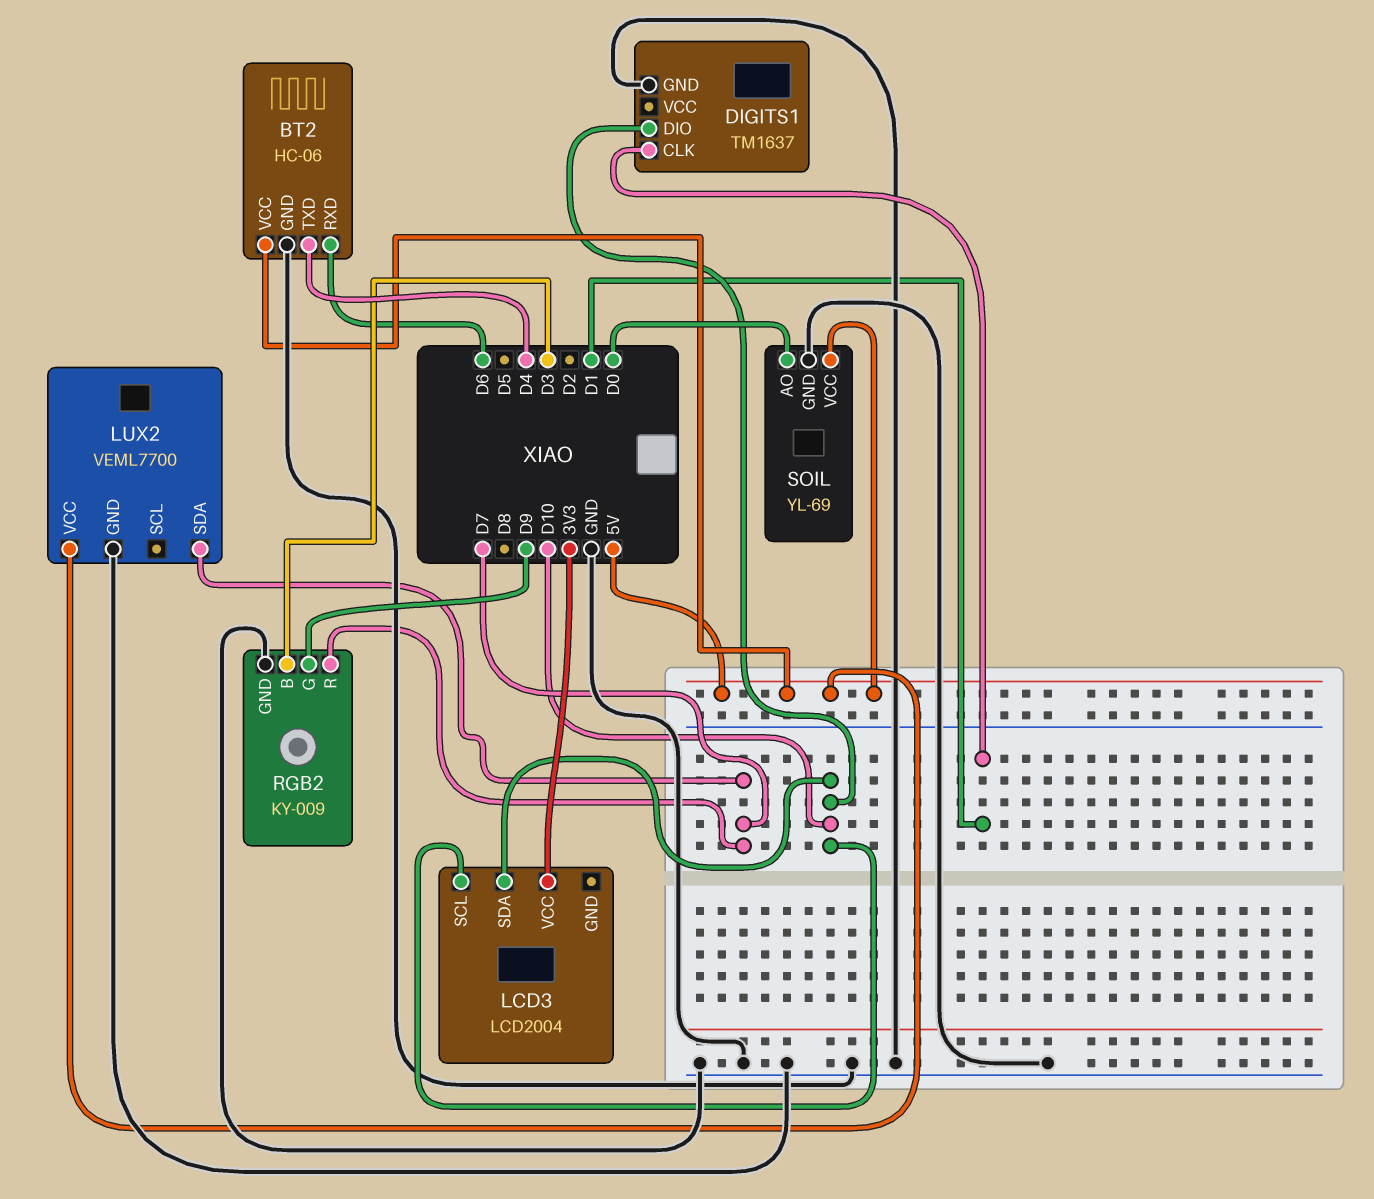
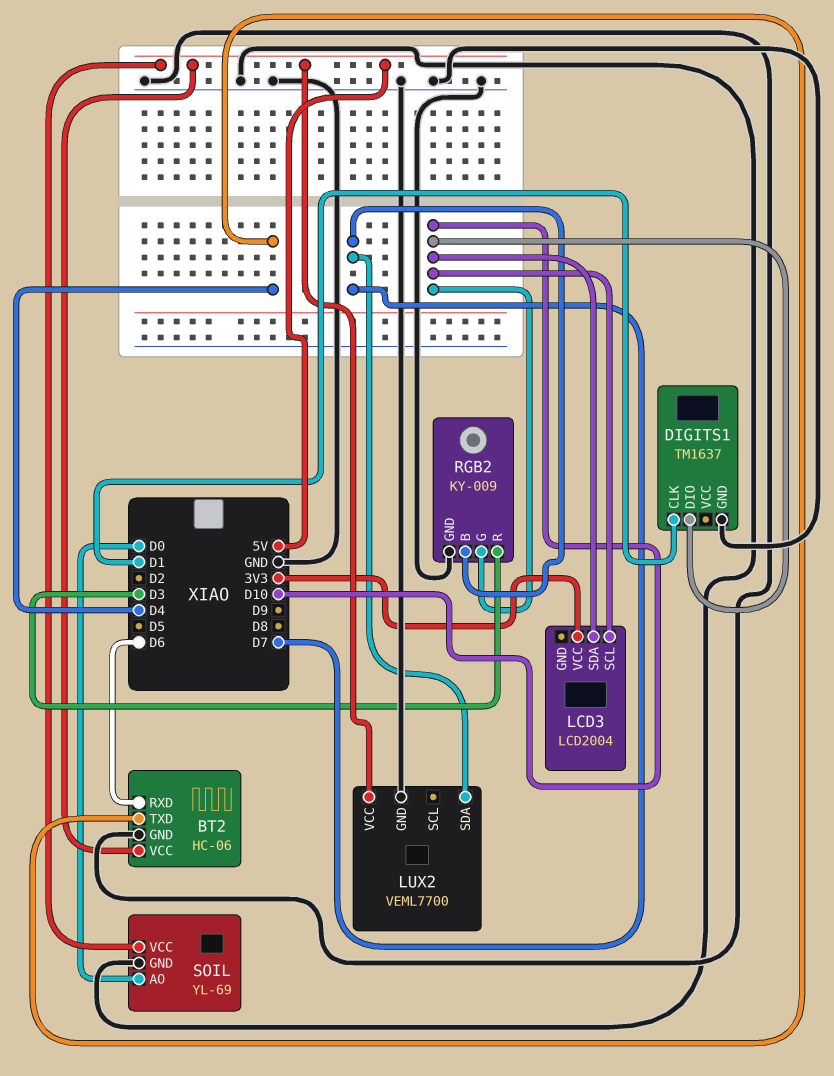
RGB2 pin B: D3 -> D7
RGB2 pin G: D9 -> D10
RGB2 pin R: D7 -> D3

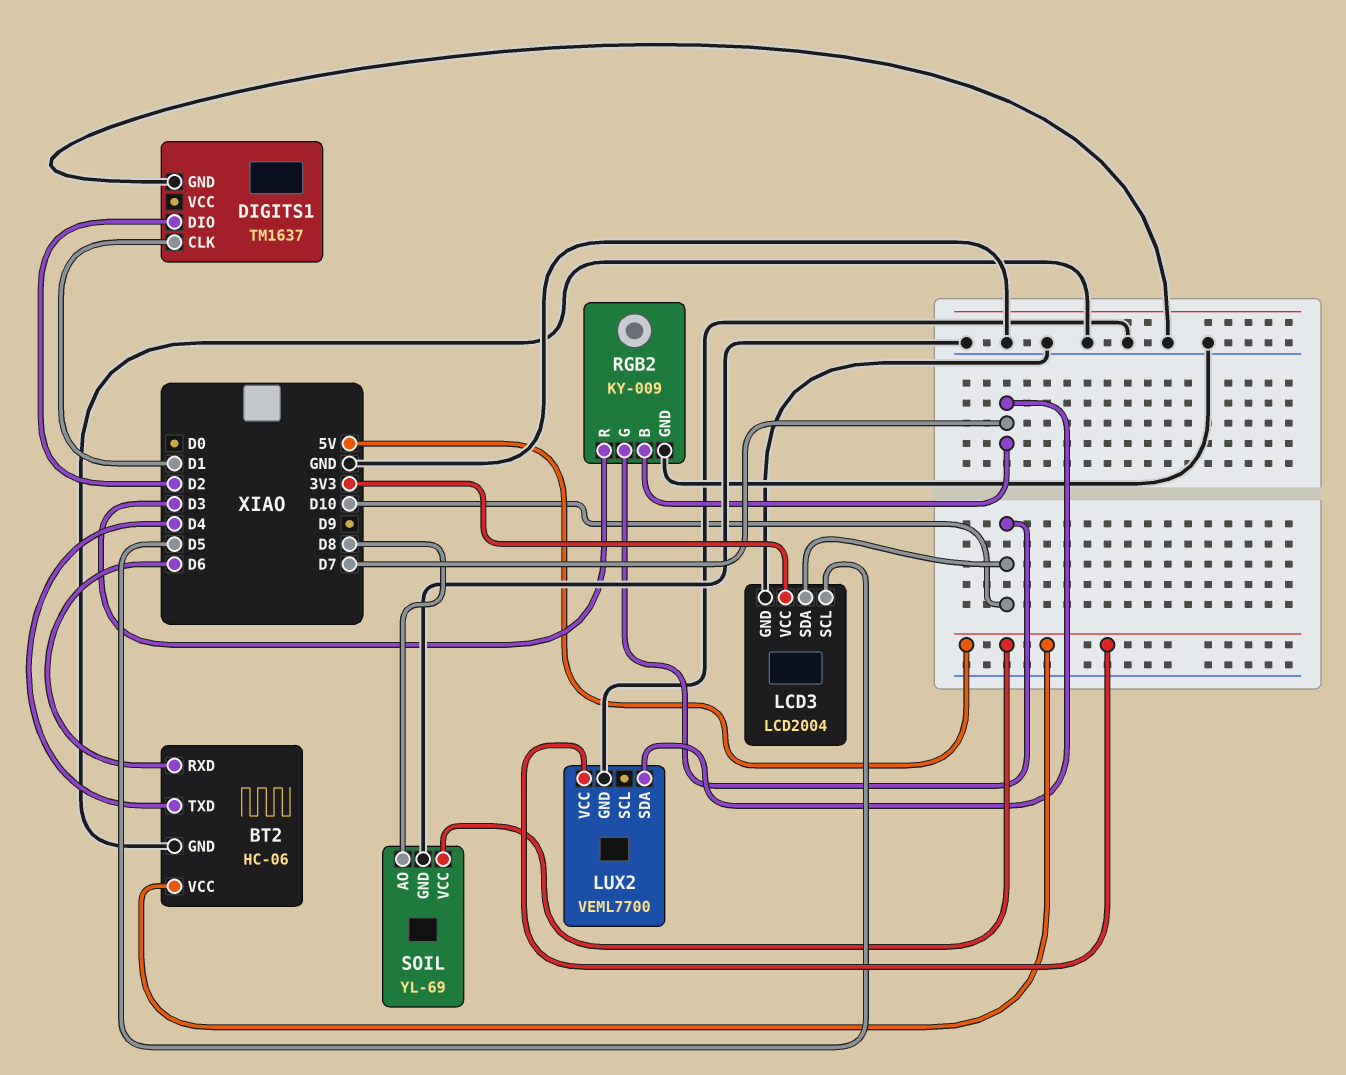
DIGITS1 pin DIO: D10 -> D2
LCD3 pin GND: none -> GND
LCD3 pin SCL: D10 -> D5
SOIL pin AO: D0 -> D8

